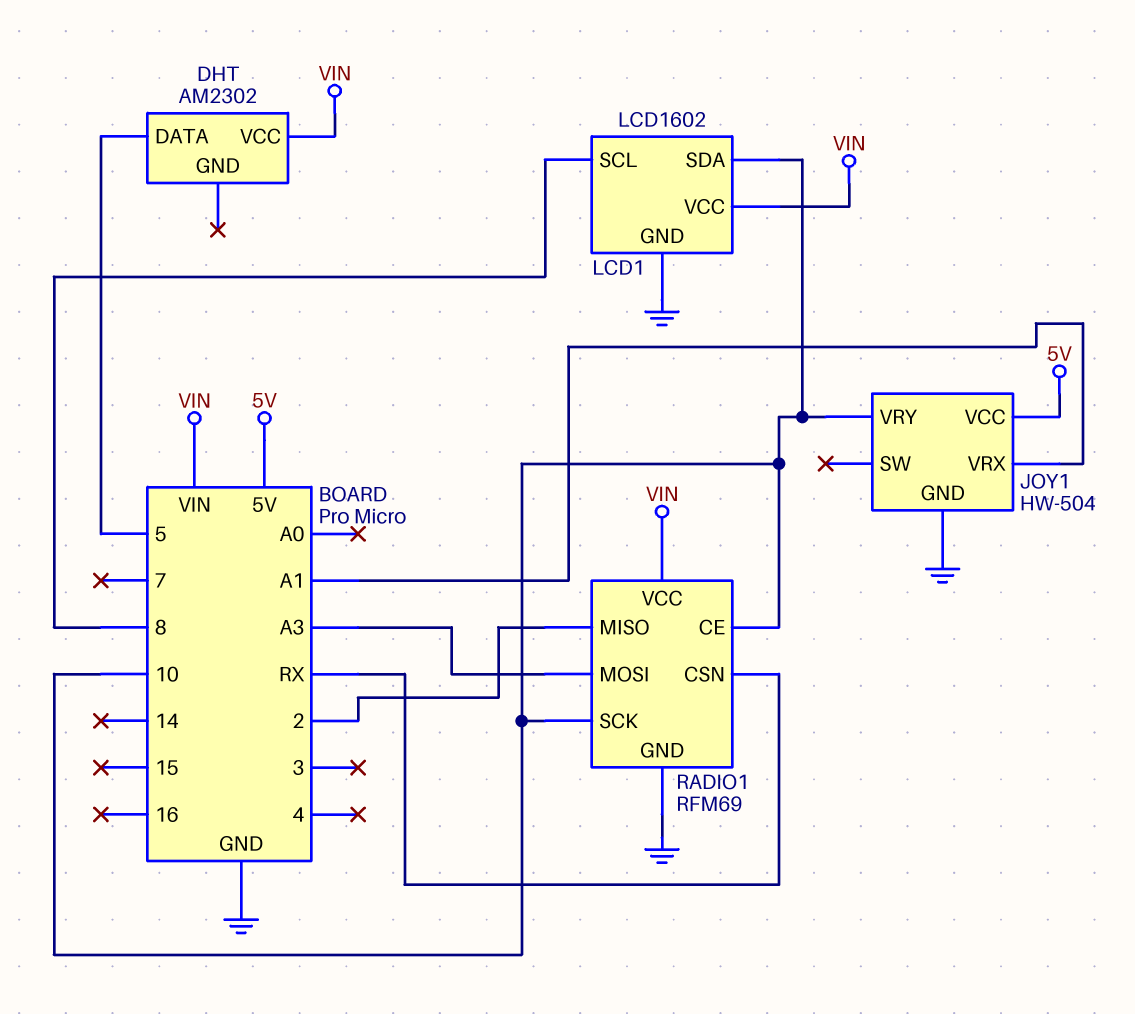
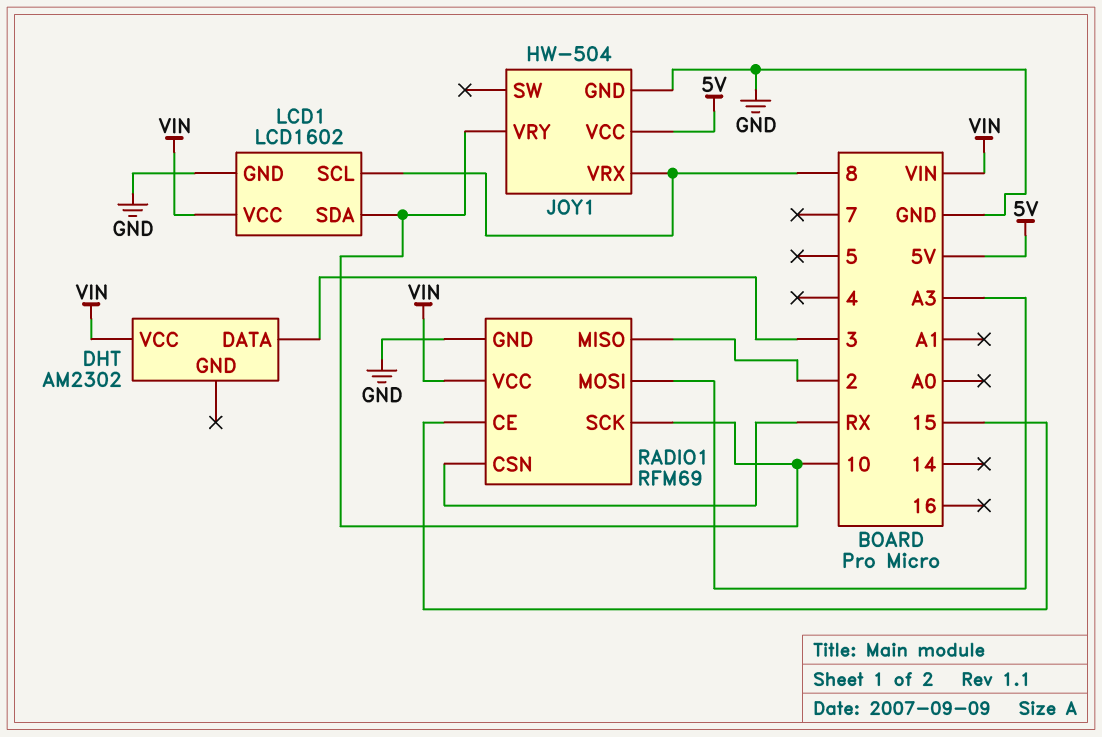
DHT pin DATA: 5 -> 3
JOY1 pin VRX: A1 -> 8
RADIO1 pin CE: 10 -> 15

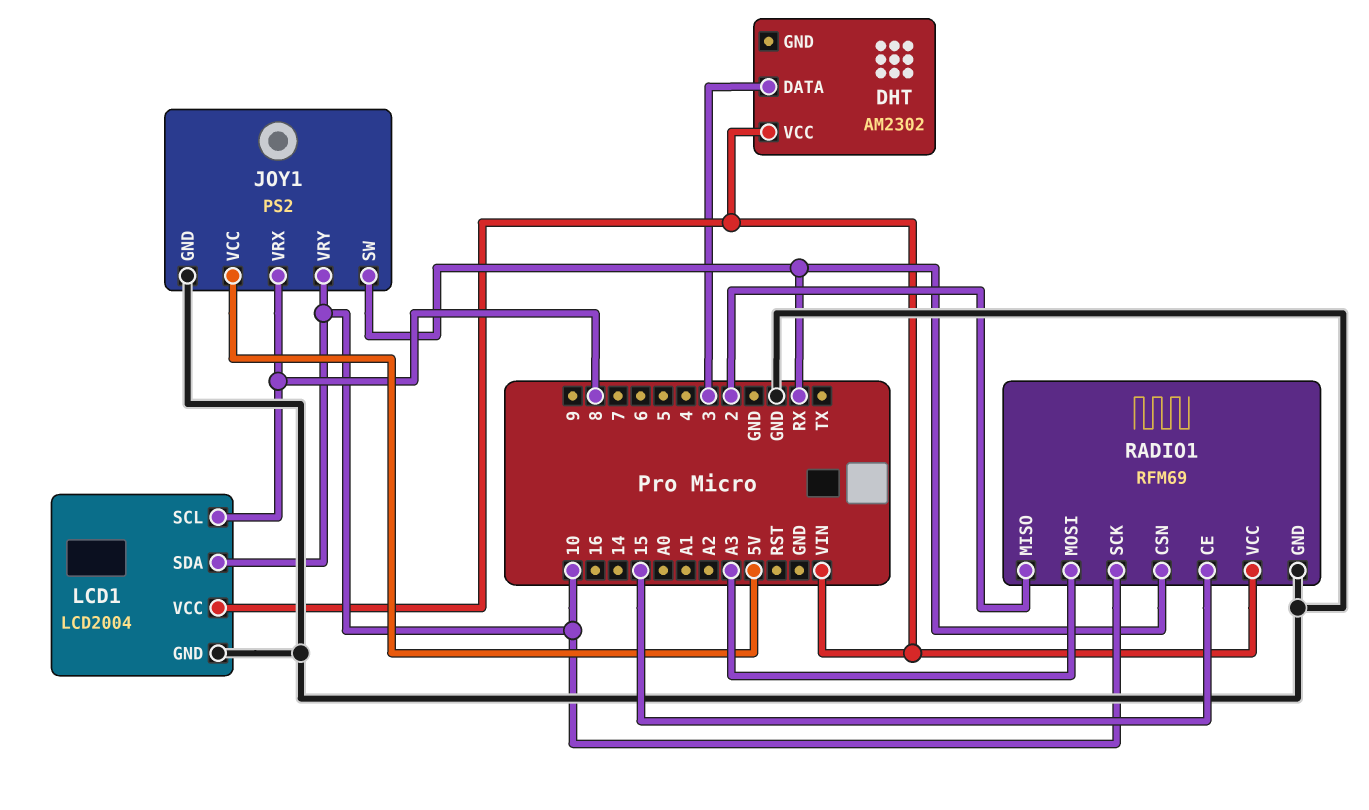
JOY1: HW-504 -> PS2
JOY1 pin SW: none -> RX
LCD1: LCD1602 -> LCD2004

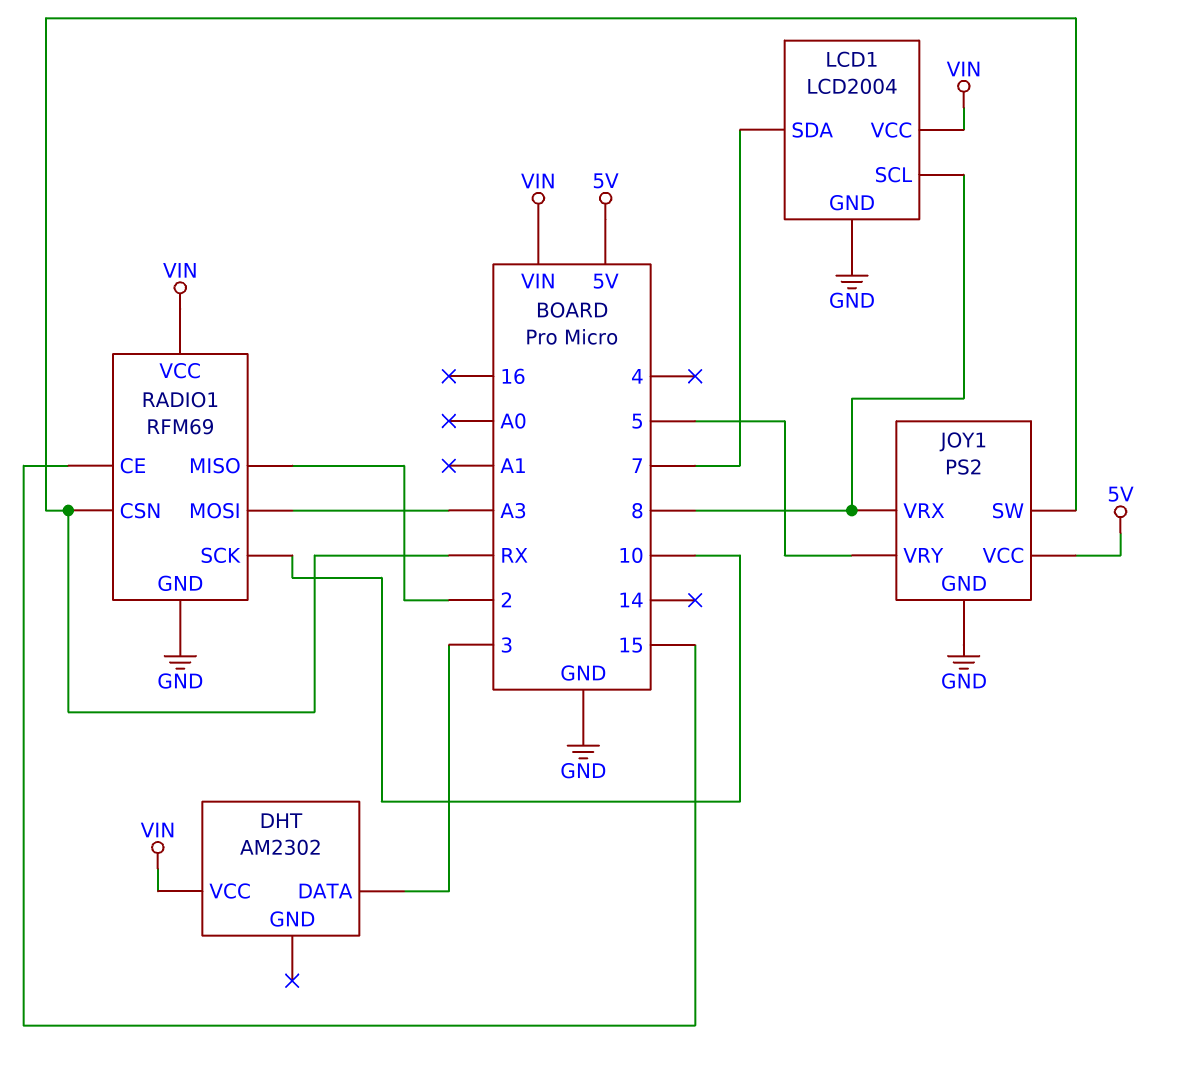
JOY1 pin VRY: 10 -> 5
LCD1 pin SDA: 10 -> 7

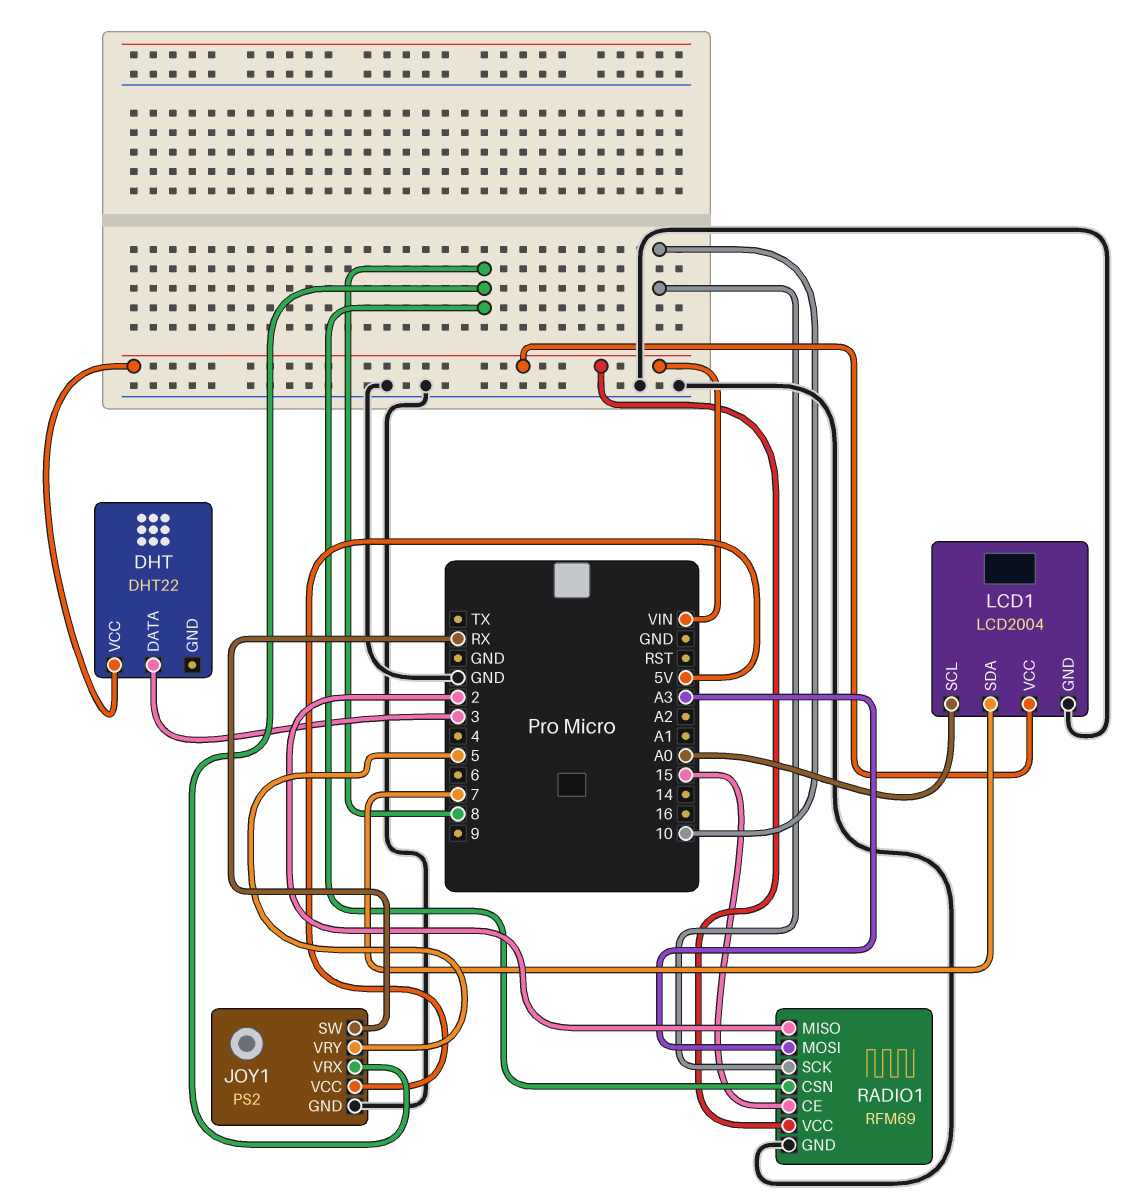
DHT: AM2302 -> DHT22
LCD1 pin SCL: 8 -> A0
RADIO1 pin CSN: RX -> 8

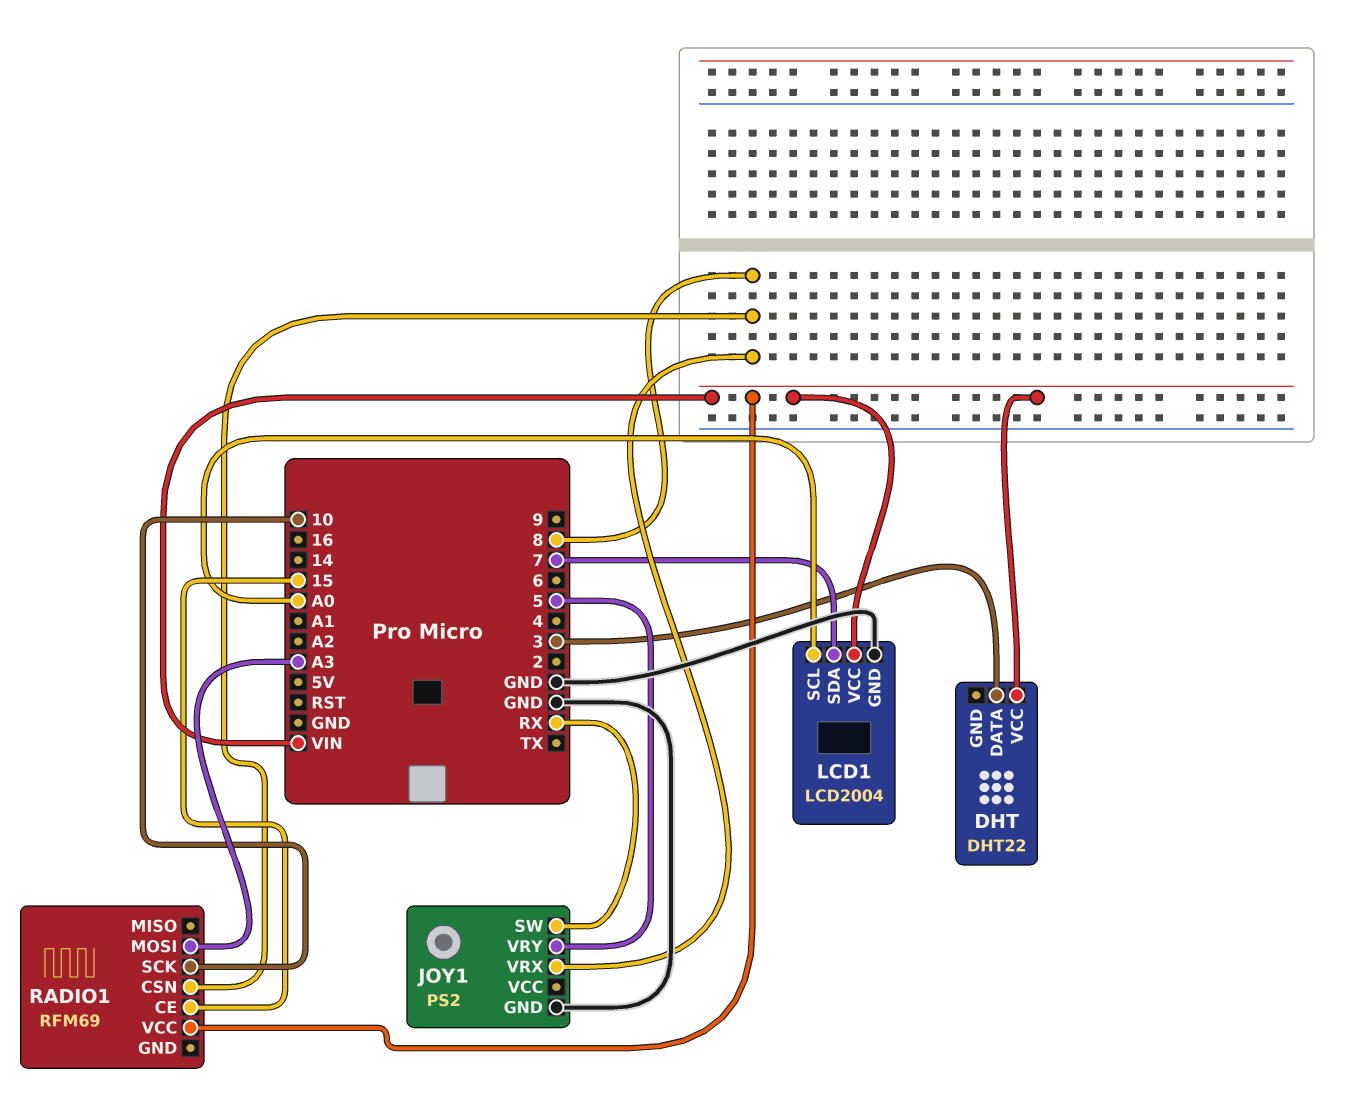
JOY1 pin VCC: 5V -> none
RADIO1 pin GND: GND -> none
RADIO1 pin MISO: 2 -> none

